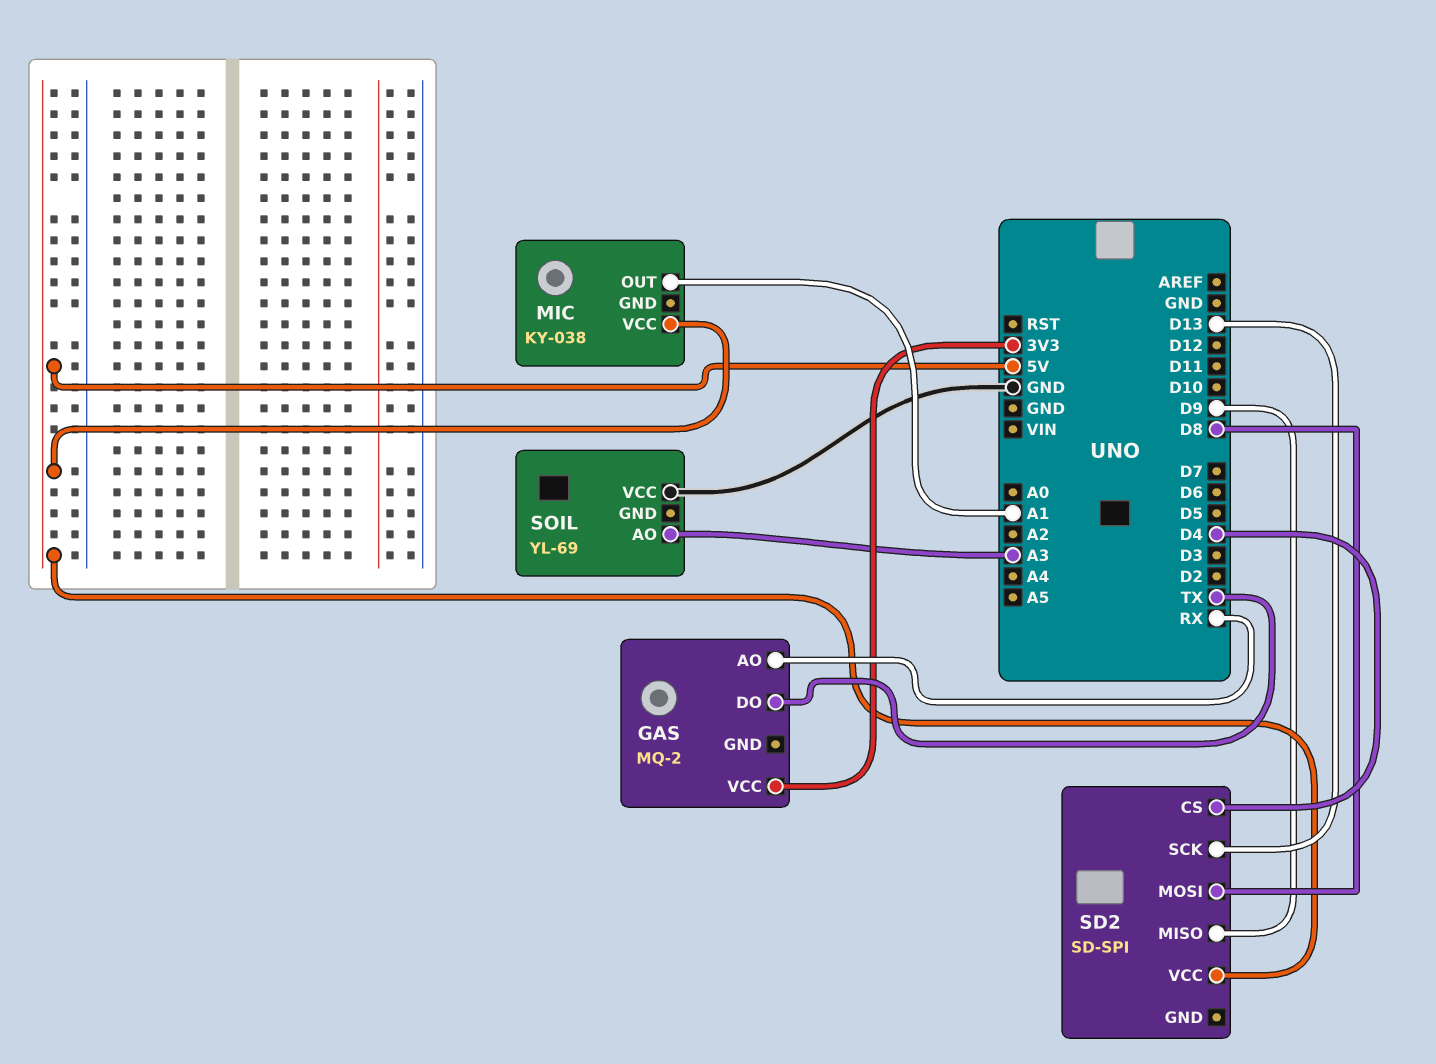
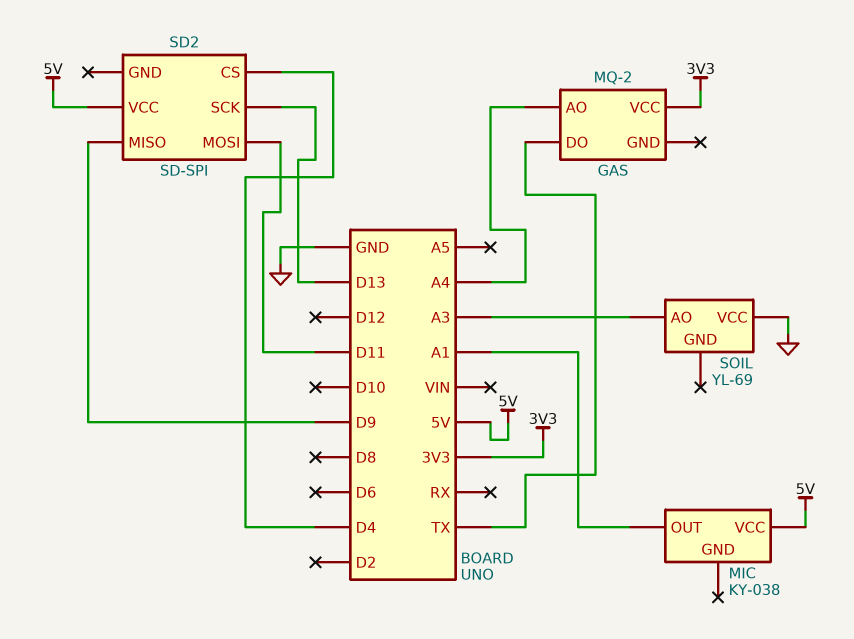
GAS pin AO: RX -> A4
SD2 pin MOSI: D8 -> D11

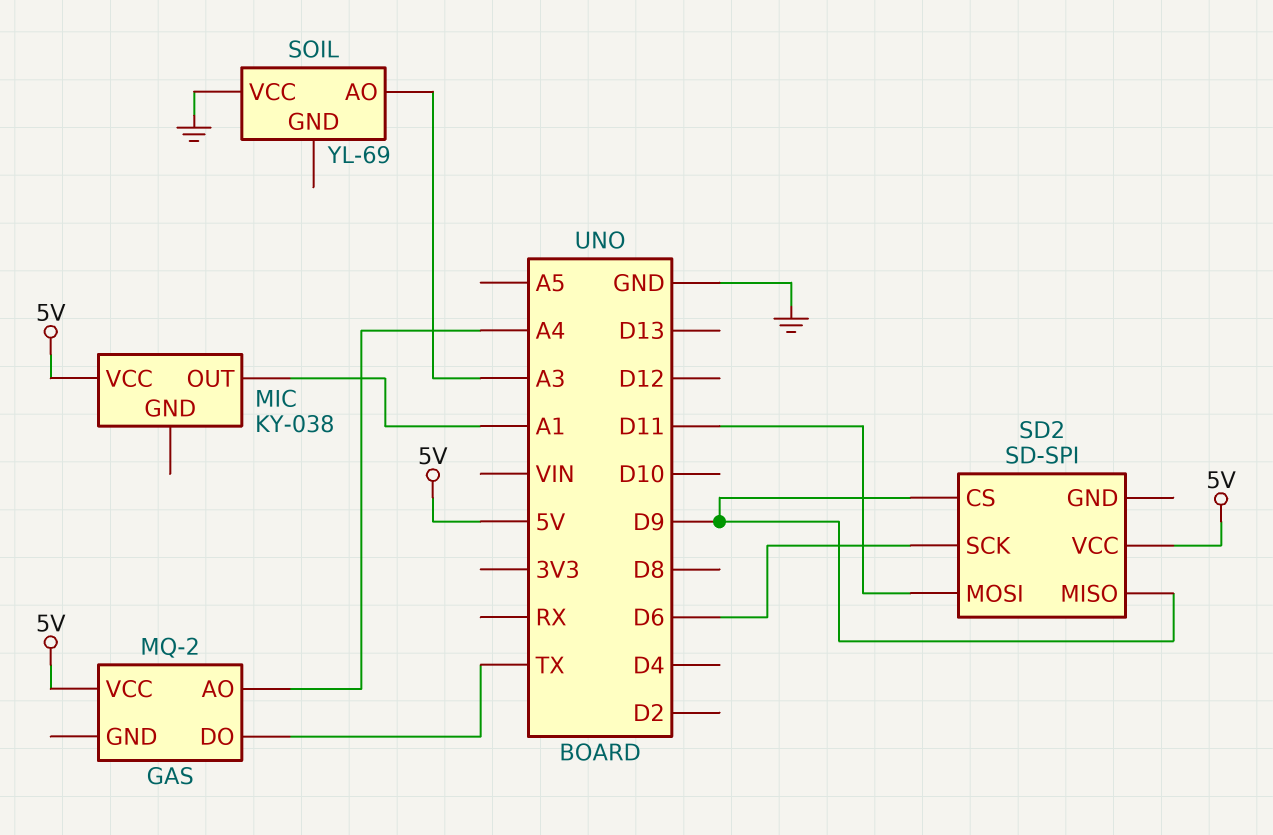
GAS pin VCC: 3V3 -> 5V
SD2 pin CS: D4 -> D9
SD2 pin SCK: D13 -> D6

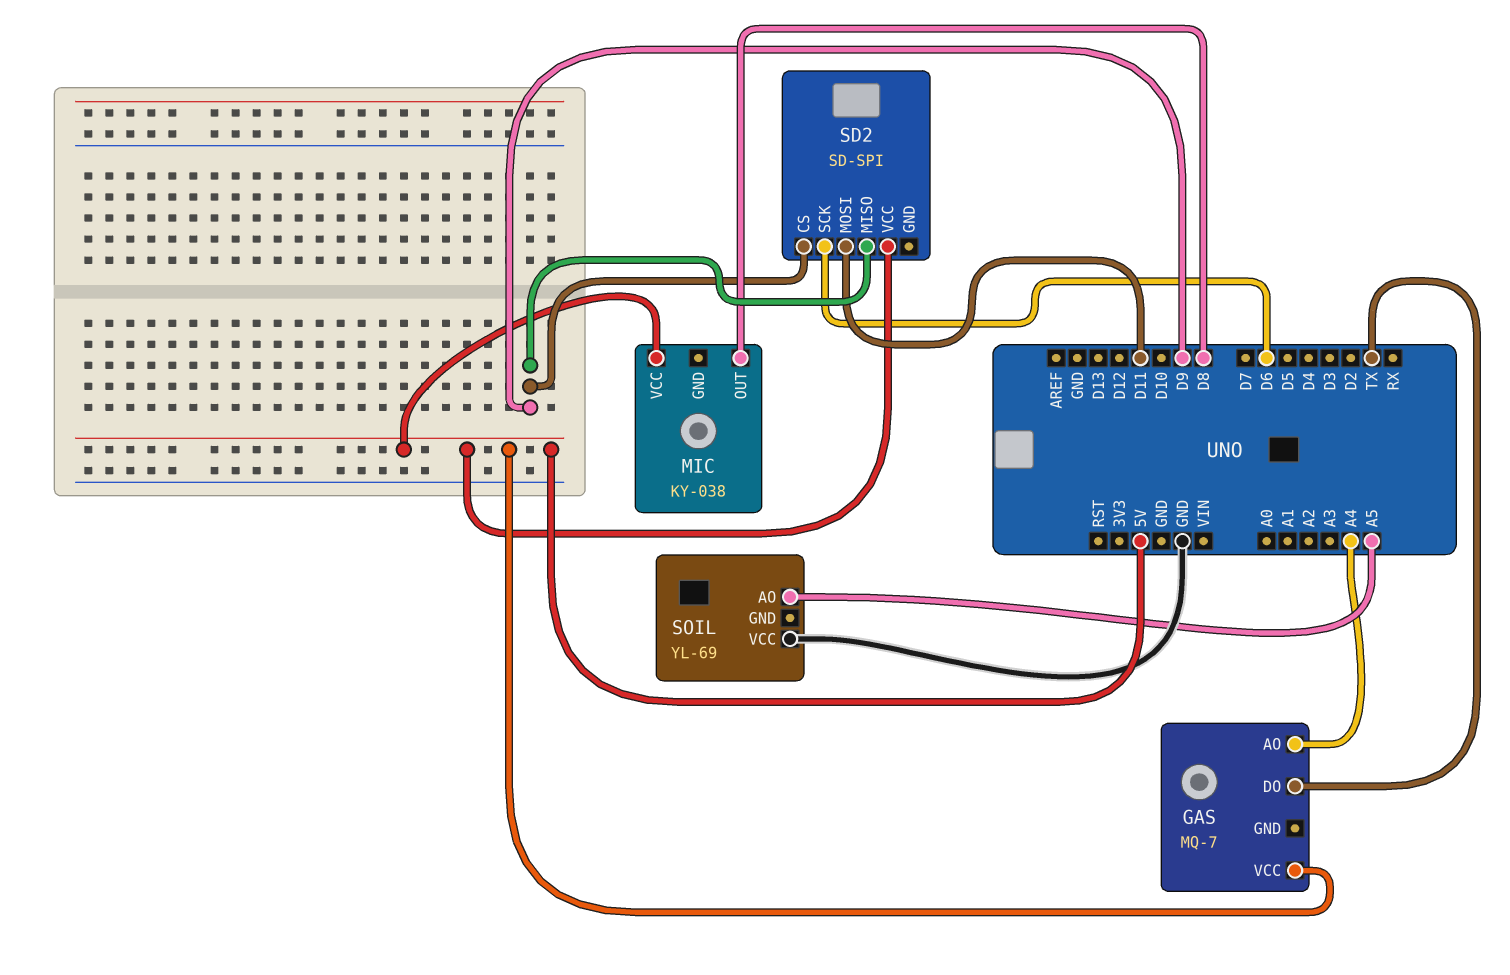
GAS: MQ-2 -> MQ-7
MIC pin OUT: A1 -> D8
SOIL pin AO: A3 -> A5

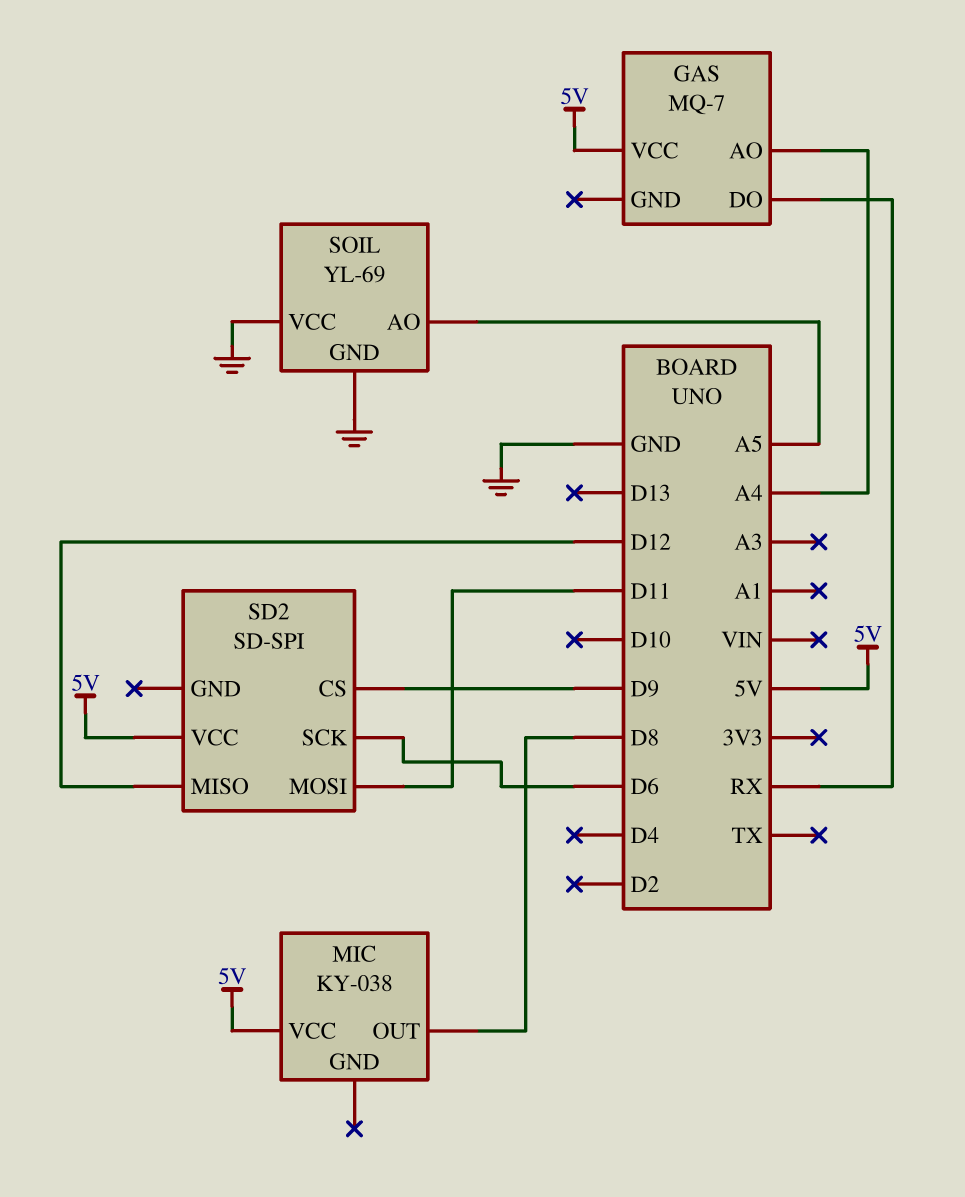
GAS pin DO: TX -> RX
SD2 pin MISO: D9 -> D12
SOIL pin GND: none -> GND

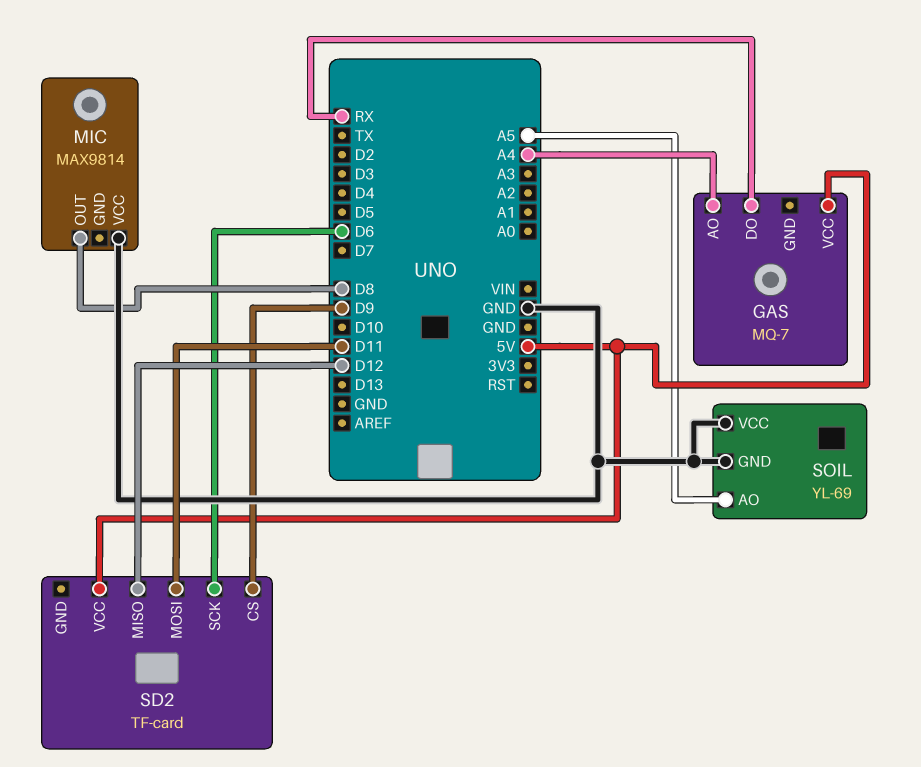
MIC: KY-038 -> MAX9814
MIC pin VCC: 5V -> GND
SD2: SD-SPI -> TF-card

